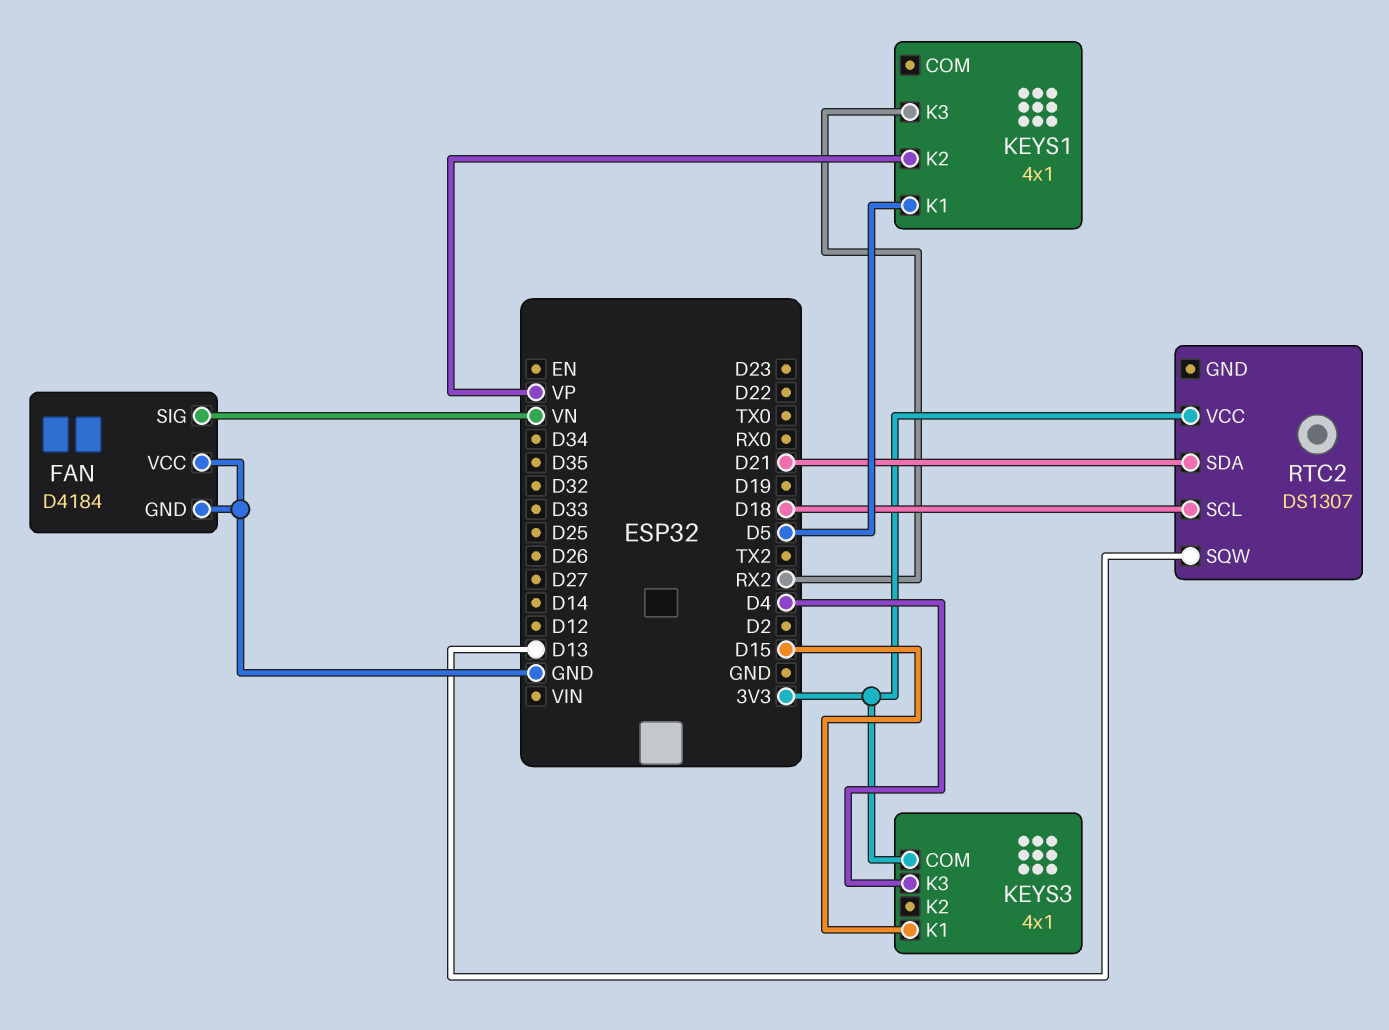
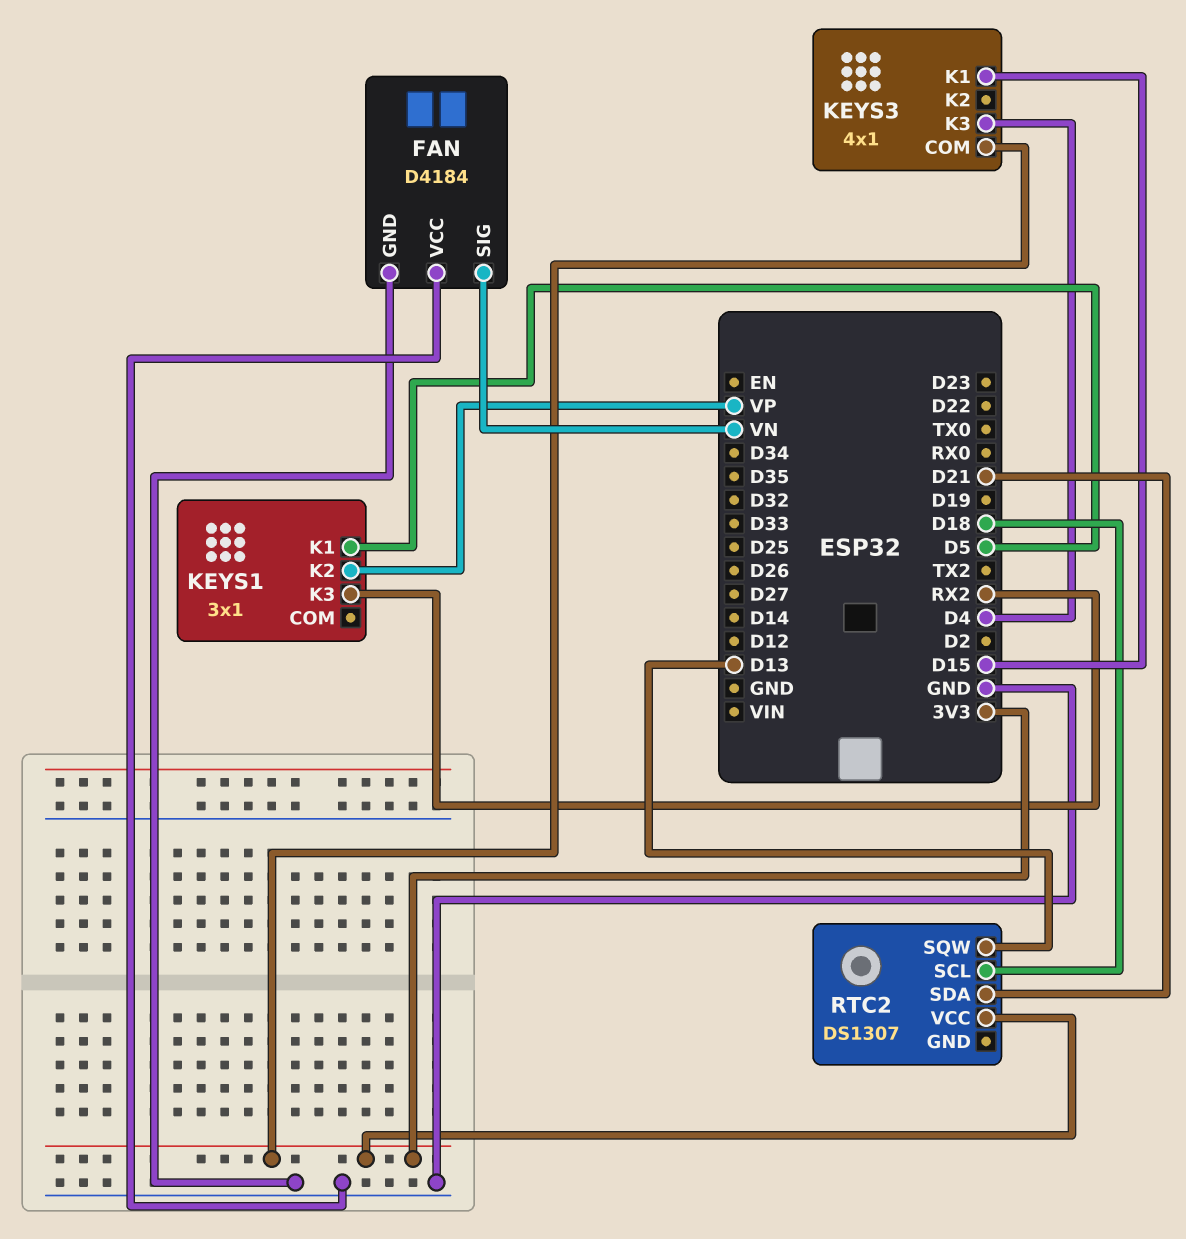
KEYS1: 4x1 -> 3x1

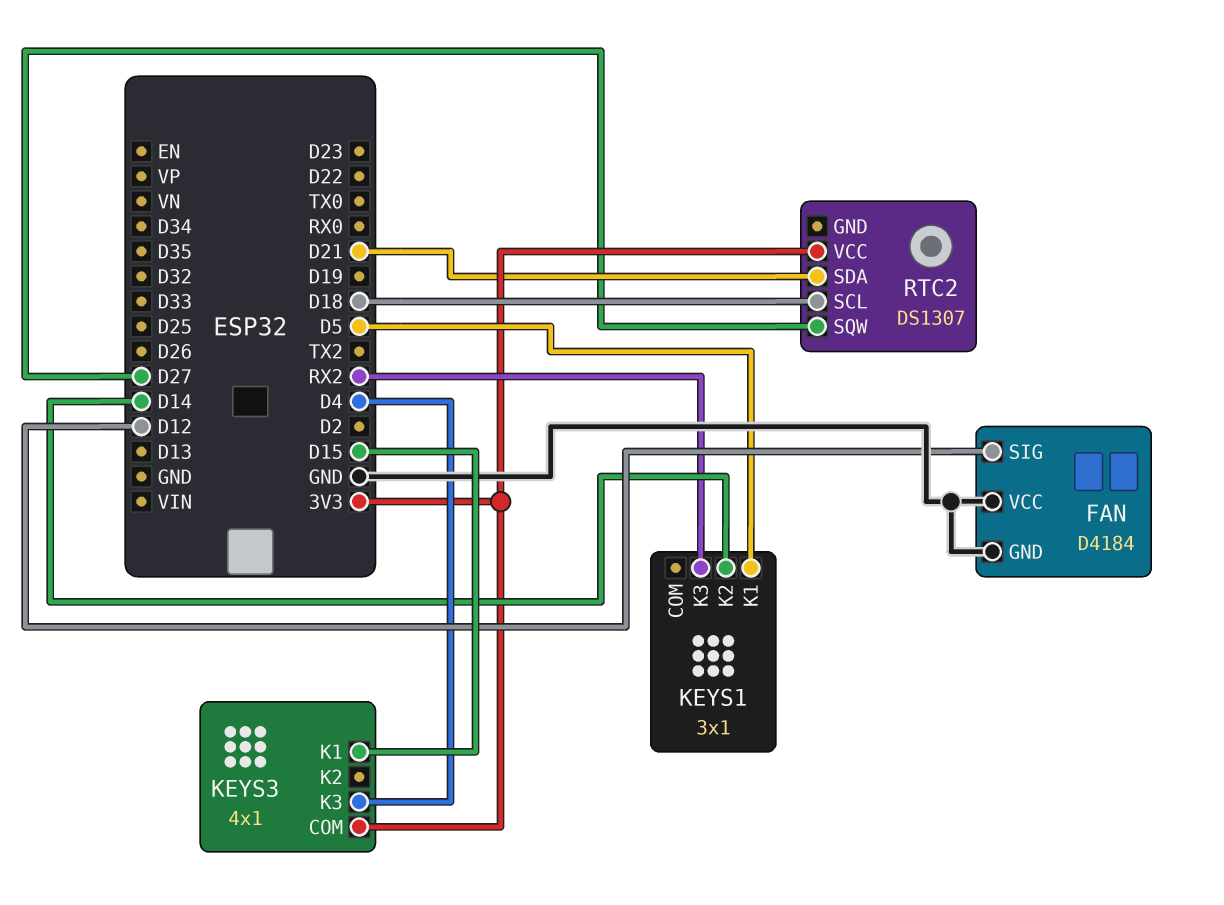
FAN pin SIG: VN -> D12
KEYS1 pin K2: VP -> D14
RTC2 pin SQW: D13 -> D27

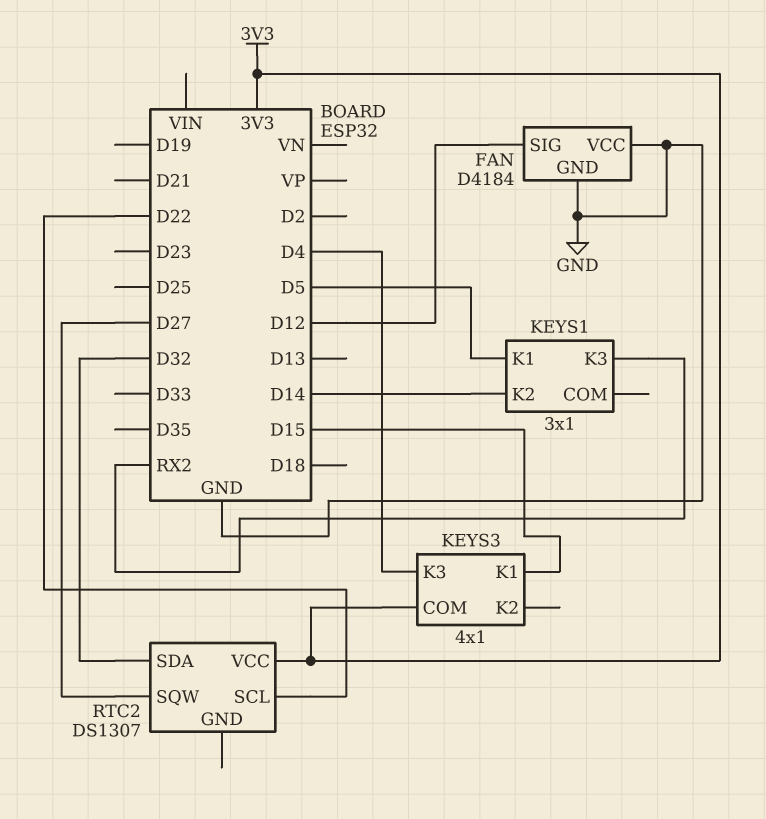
RTC2 pin SCL: D18 -> D22
RTC2 pin SDA: D21 -> D32

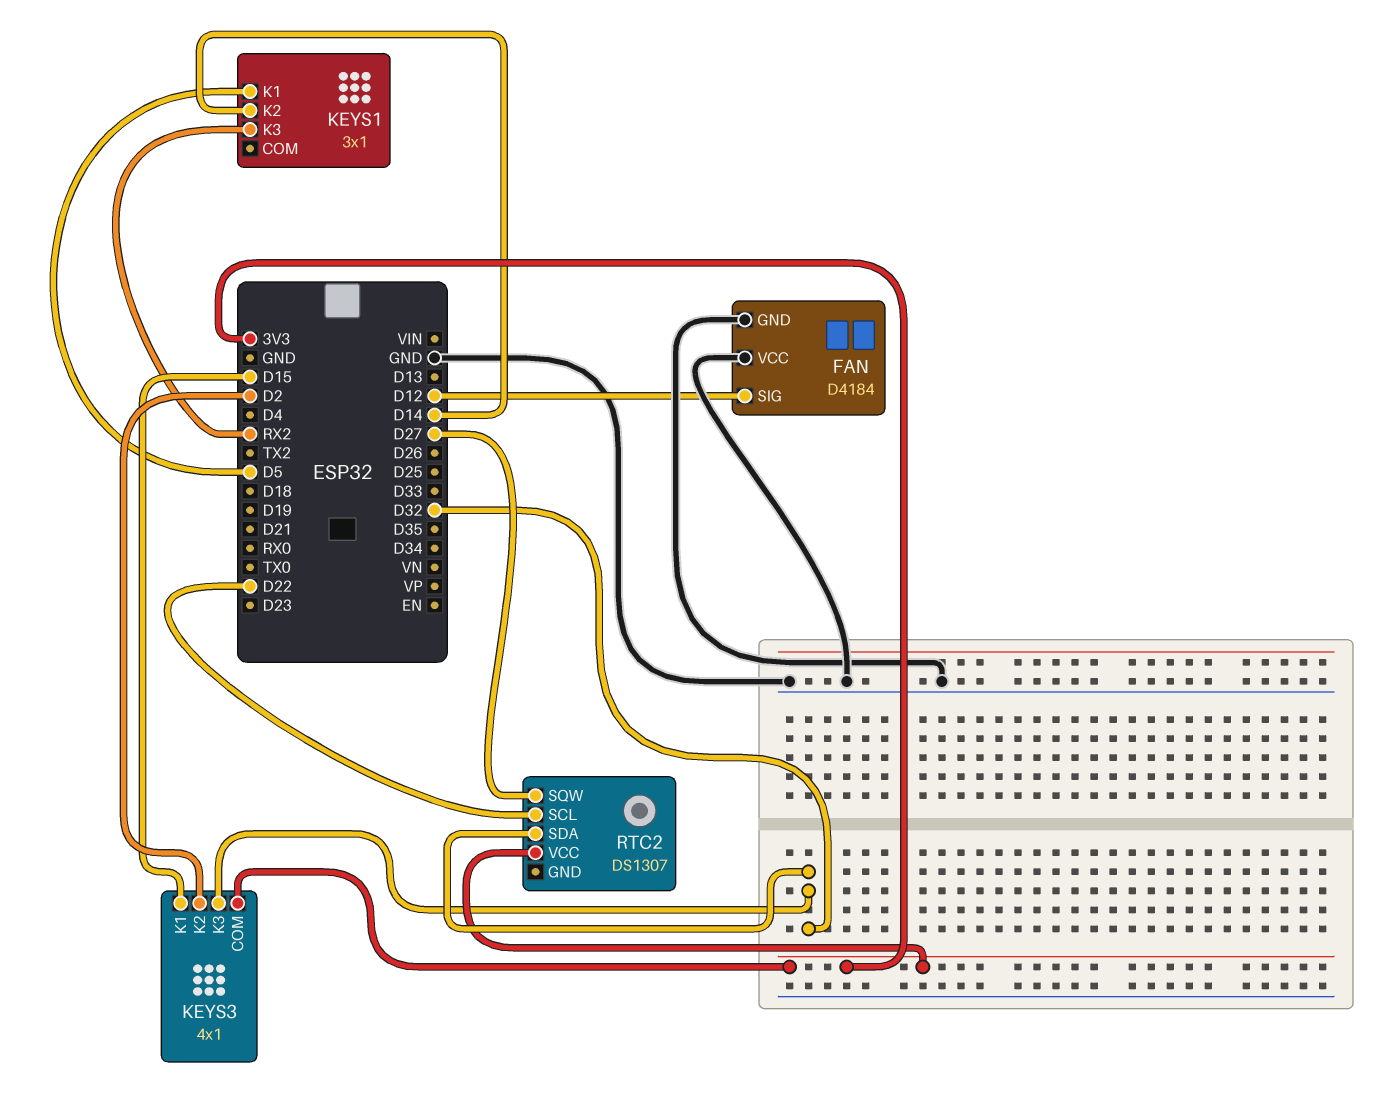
KEYS3 pin K2: none -> D2
KEYS3 pin K3: D4 -> D32

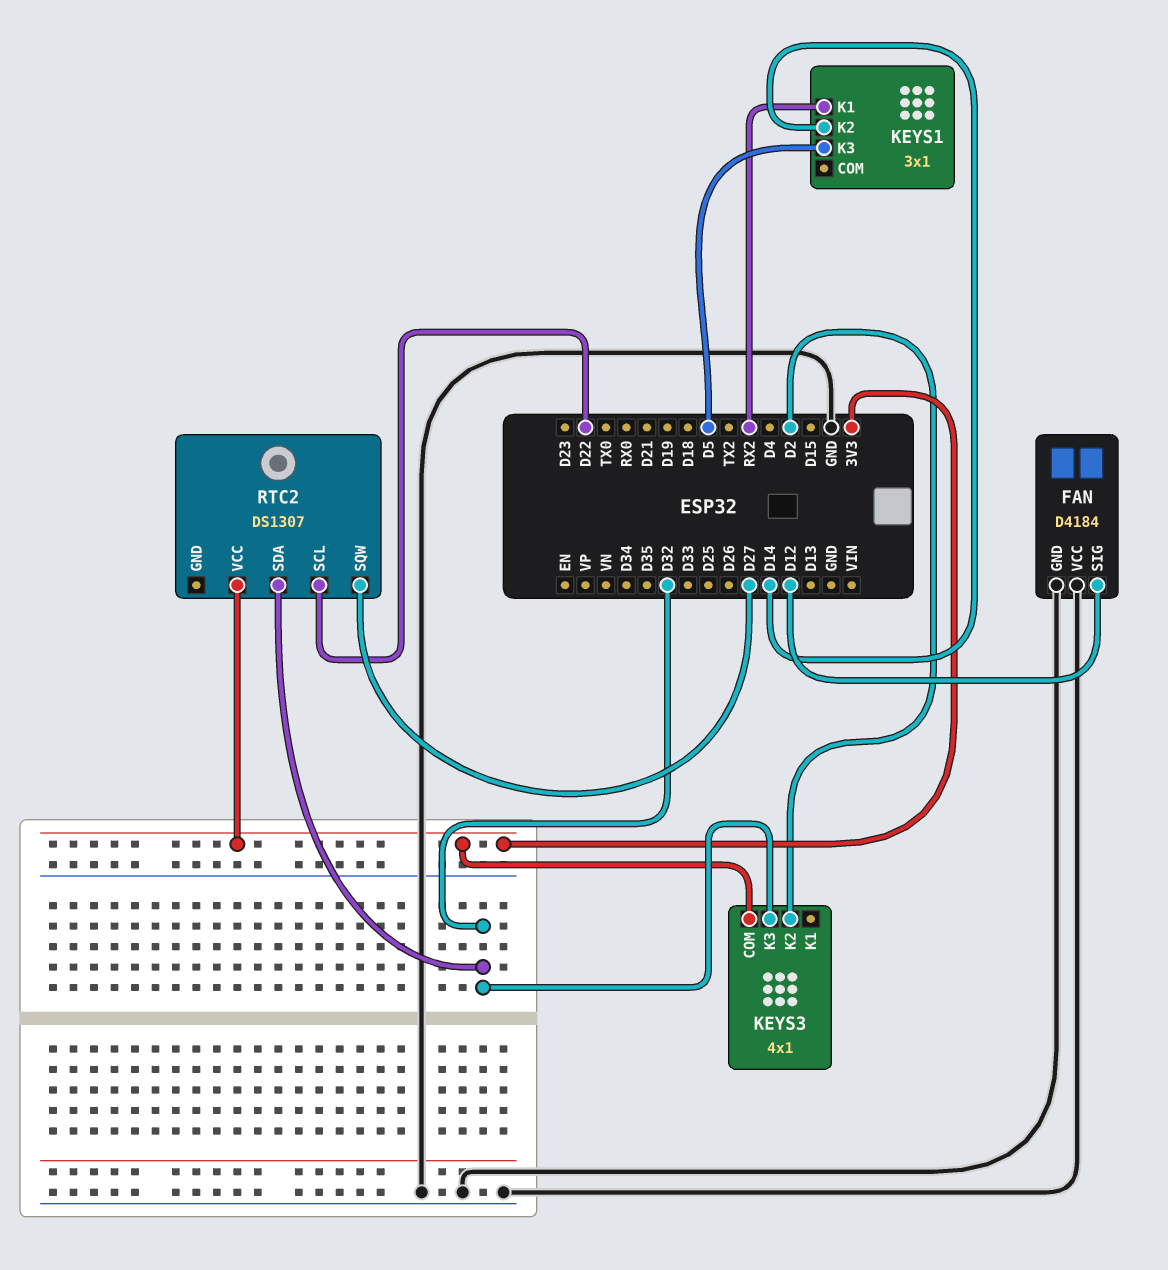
KEYS1 pin K1: D5 -> RX2
KEYS1 pin K3: RX2 -> D5
KEYS3 pin K1: D15 -> none

